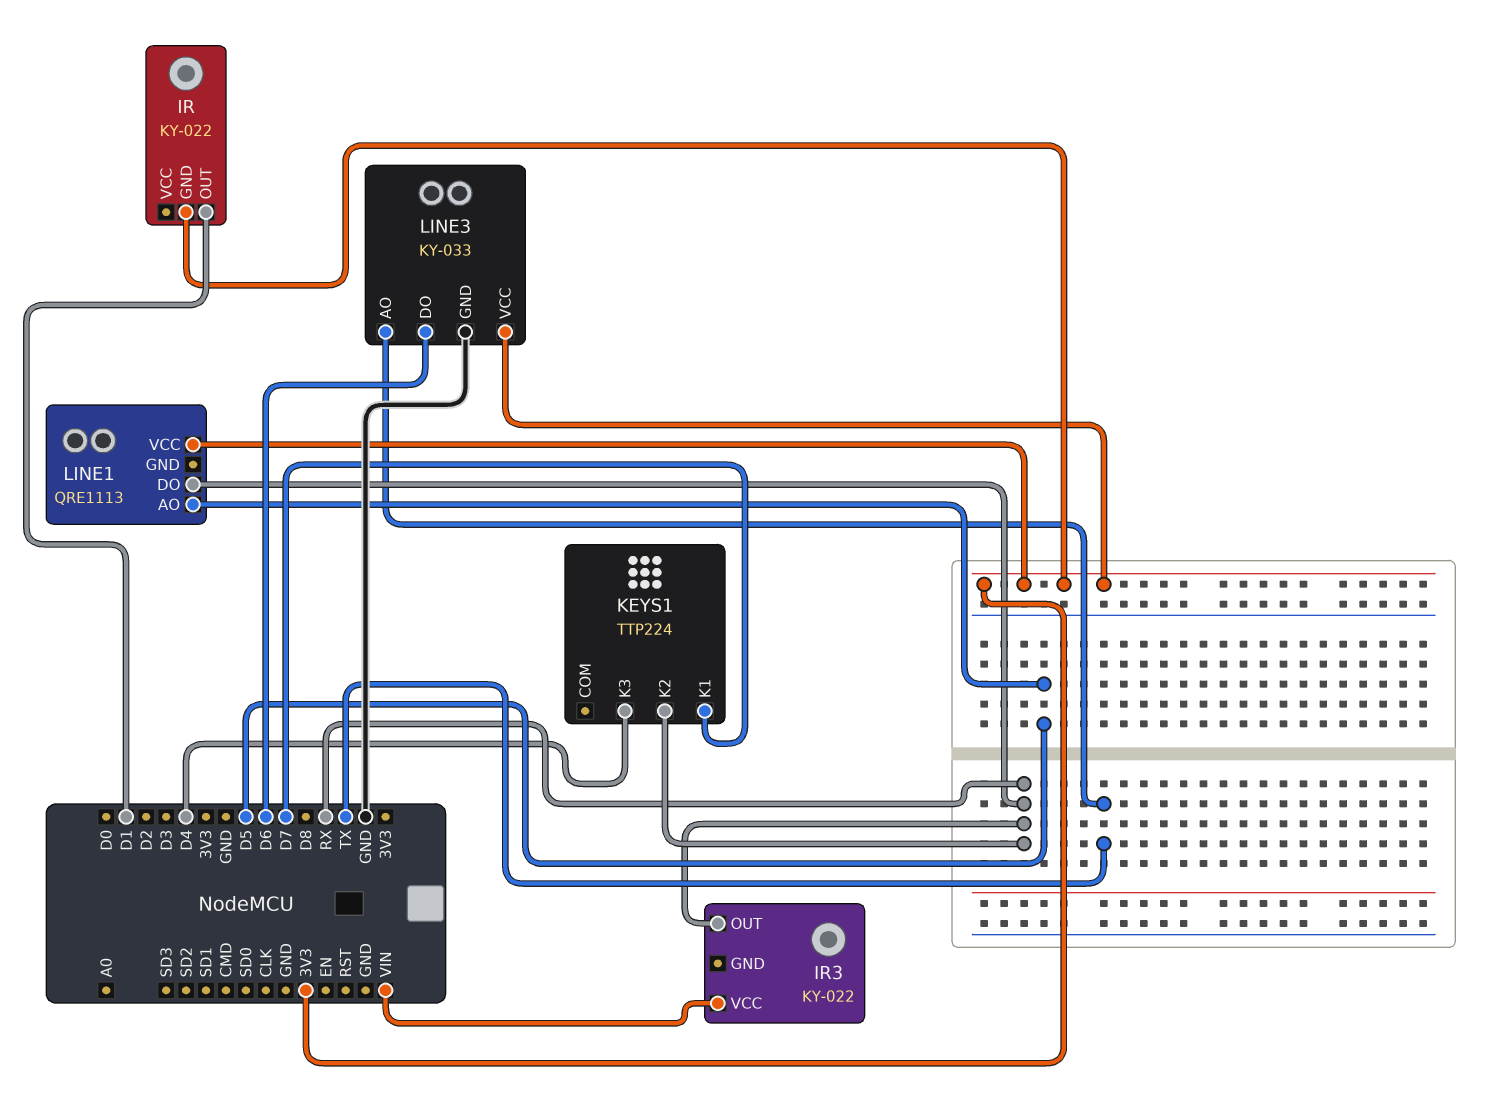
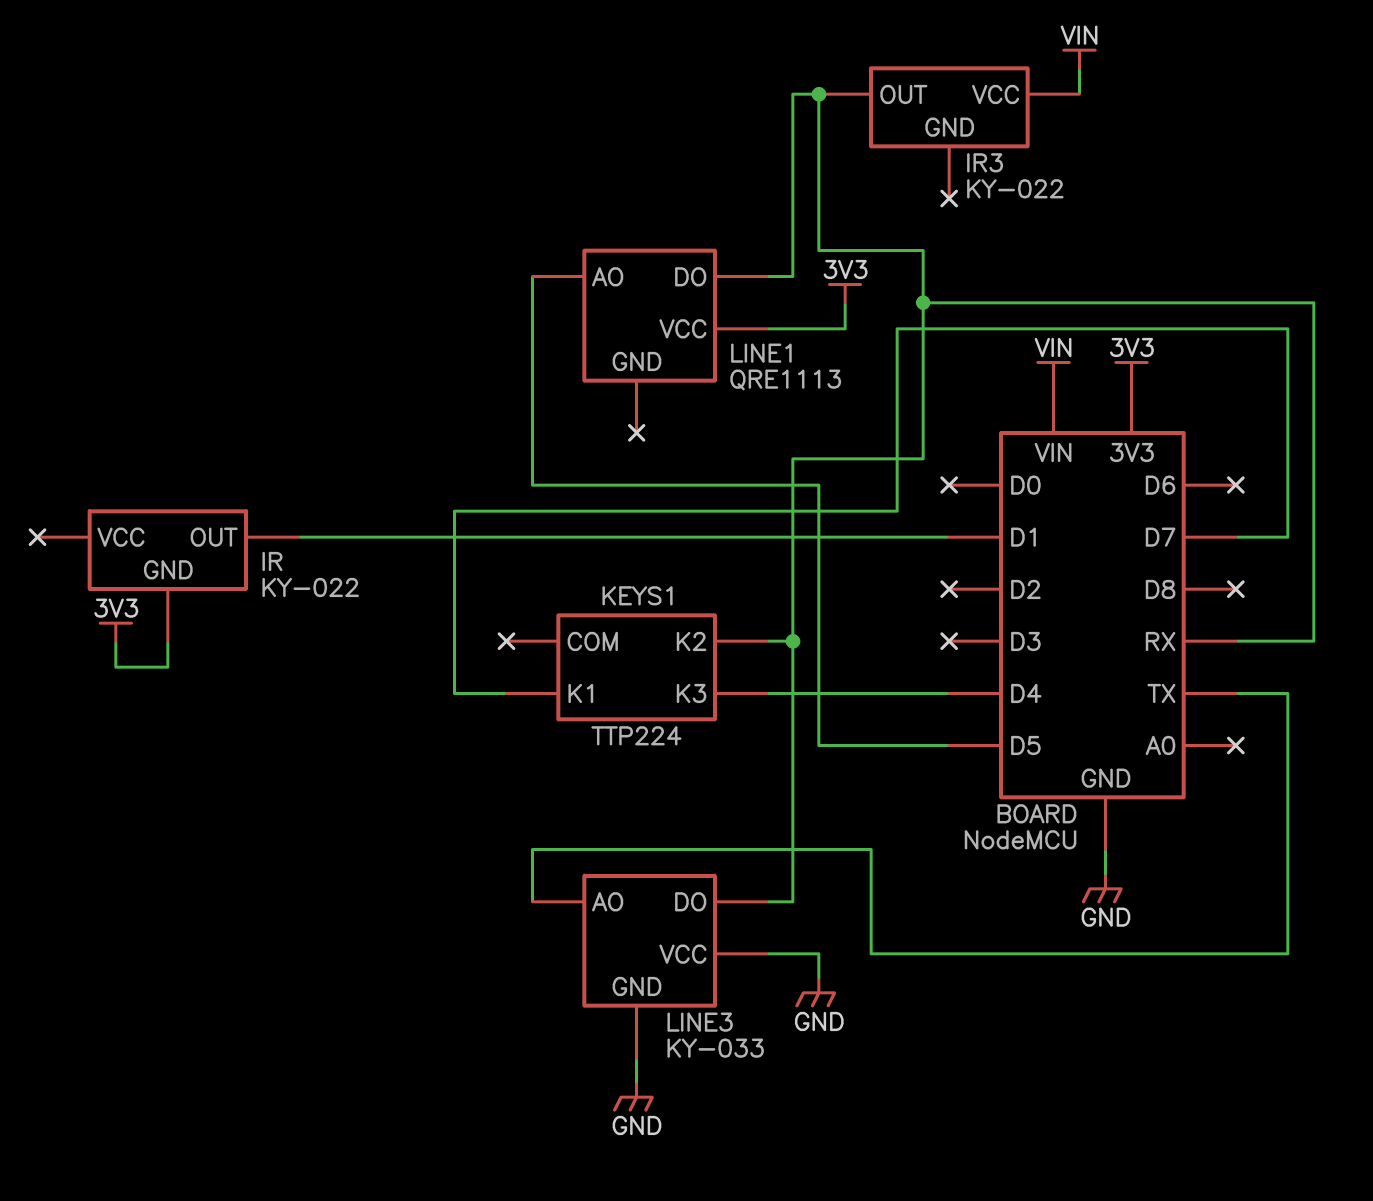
LINE3 pin DO: D6 -> RX
LINE3 pin VCC: 3V3 -> GND

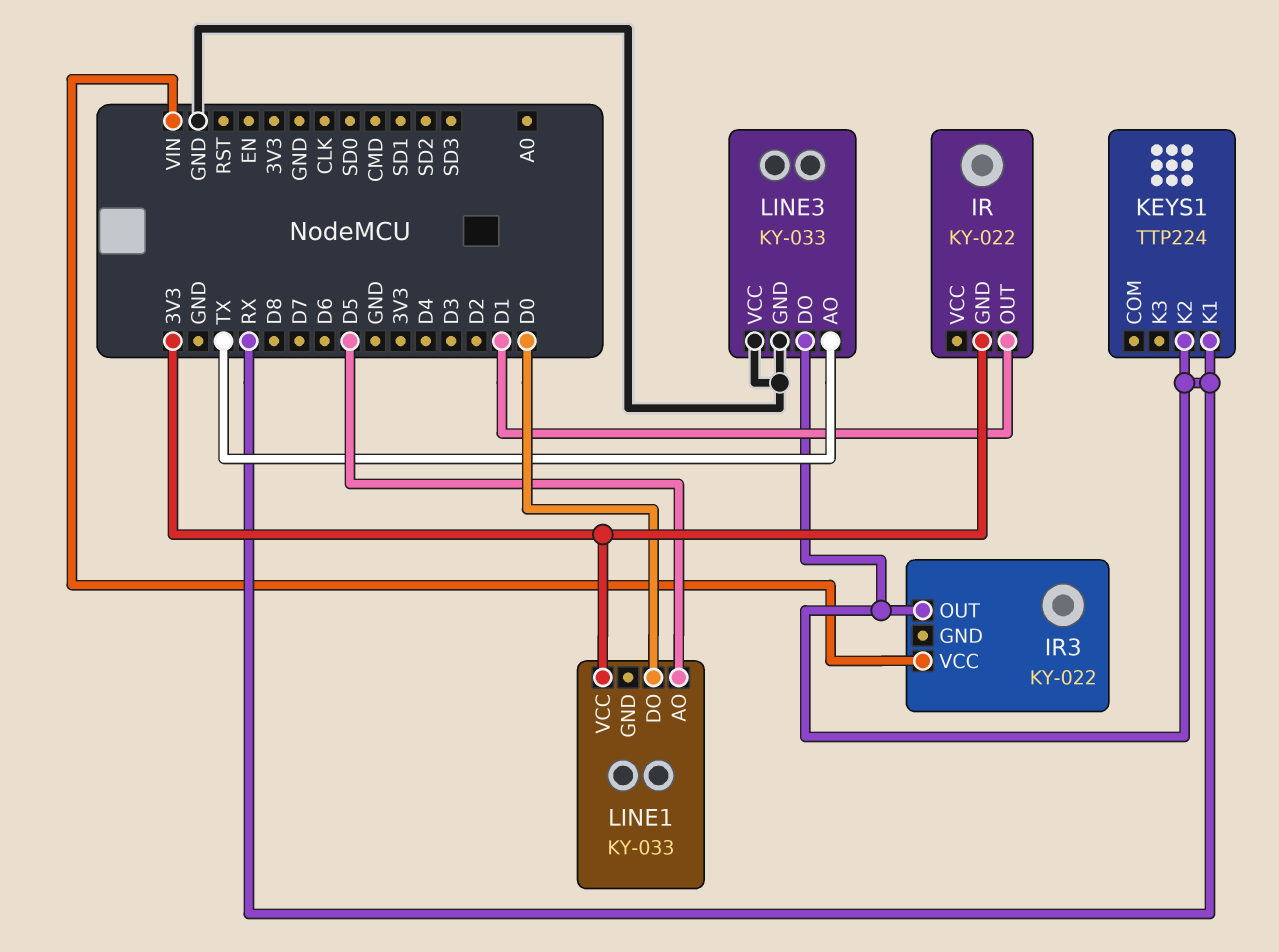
KEYS1 pin K1: D7 -> RX
KEYS1 pin K3: D4 -> none
LINE1: QRE1113 -> KY-033
LINE1 pin DO: RX -> D0

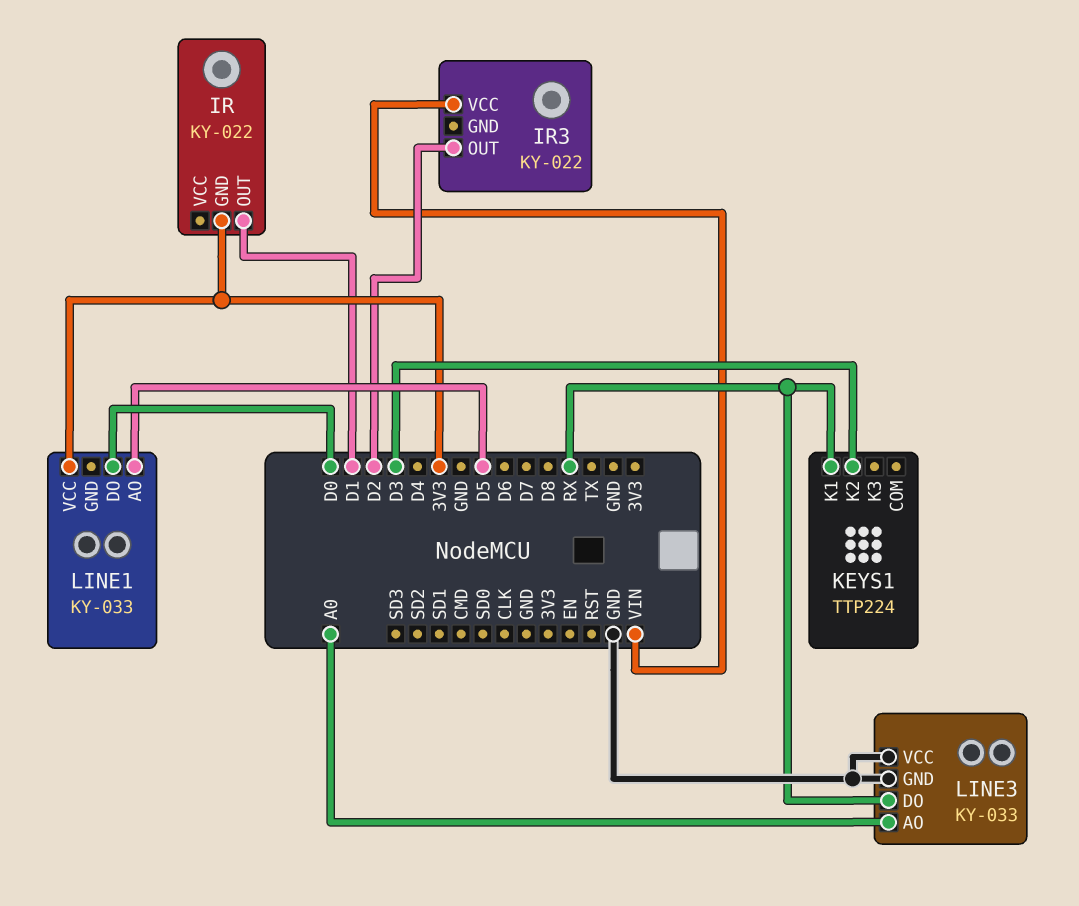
IR3 pin OUT: RX -> D2
KEYS1 pin K2: RX -> D3
LINE3 pin AO: TX -> A0

